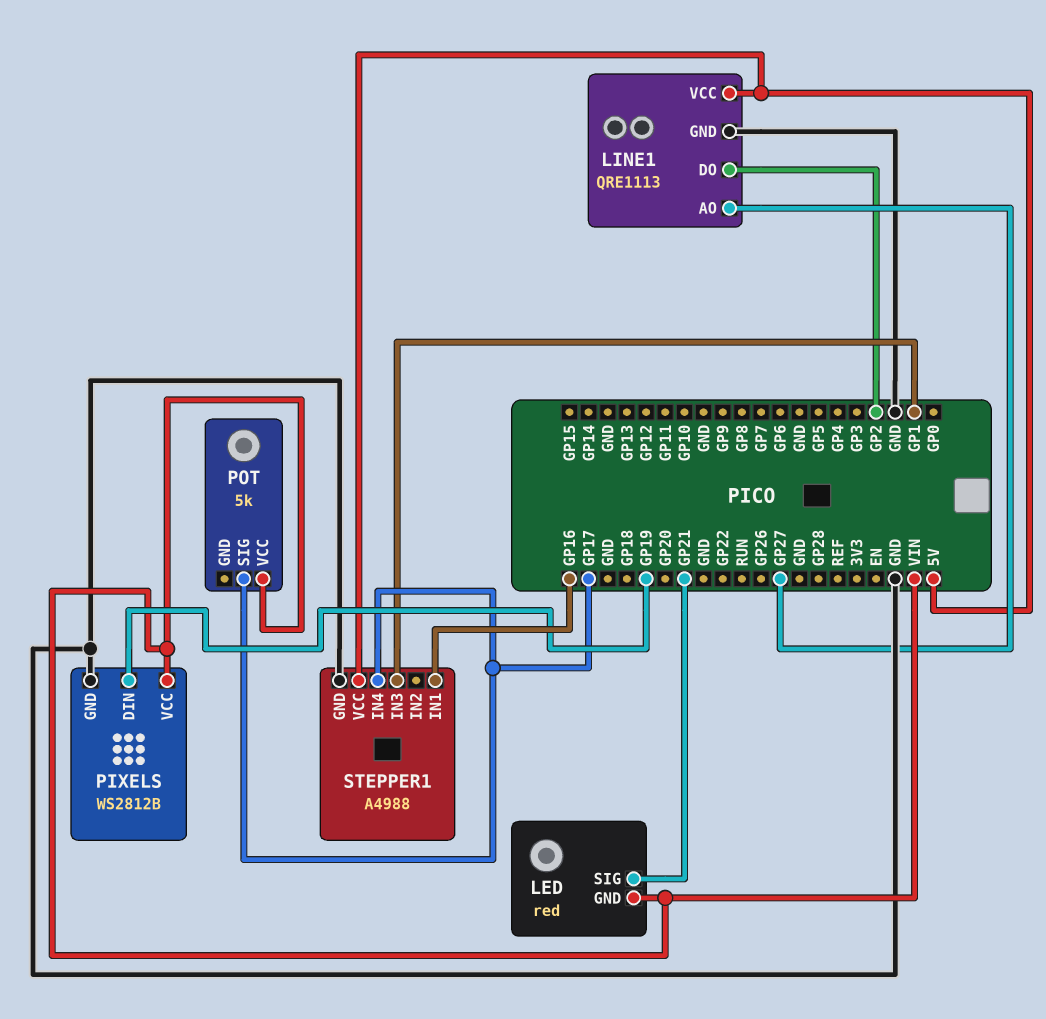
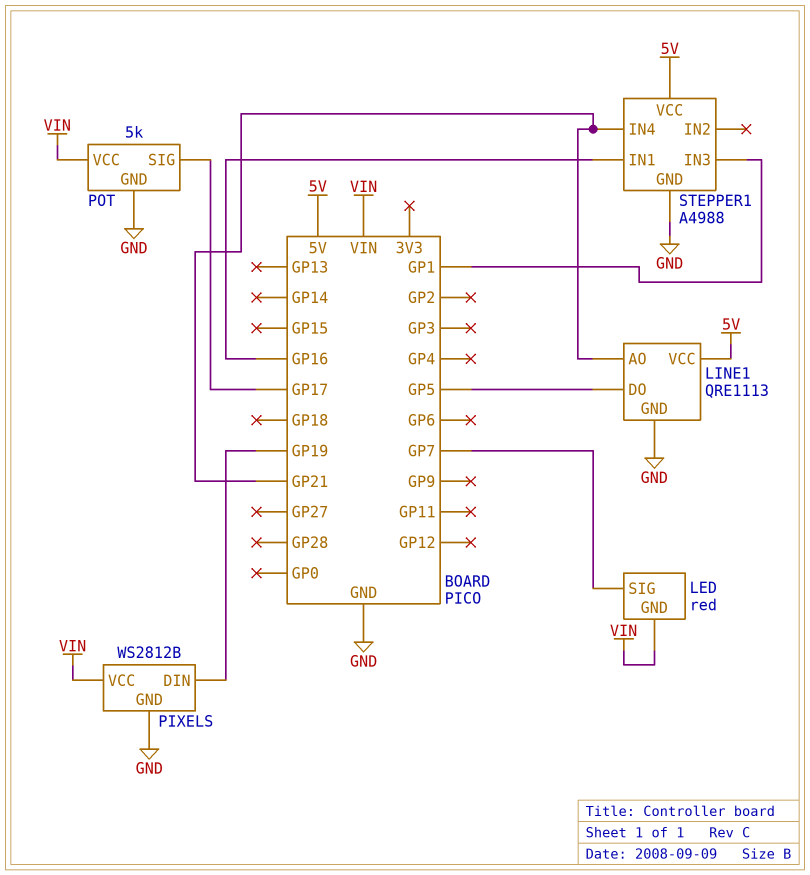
LED pin SIG: GP21 -> GP7
LINE1 pin AO: GP27 -> GP21
LINE1 pin DO: GP2 -> GP5
POT pin GND: none -> GND
STEPPER1 pin IN4: GP17 -> GP21

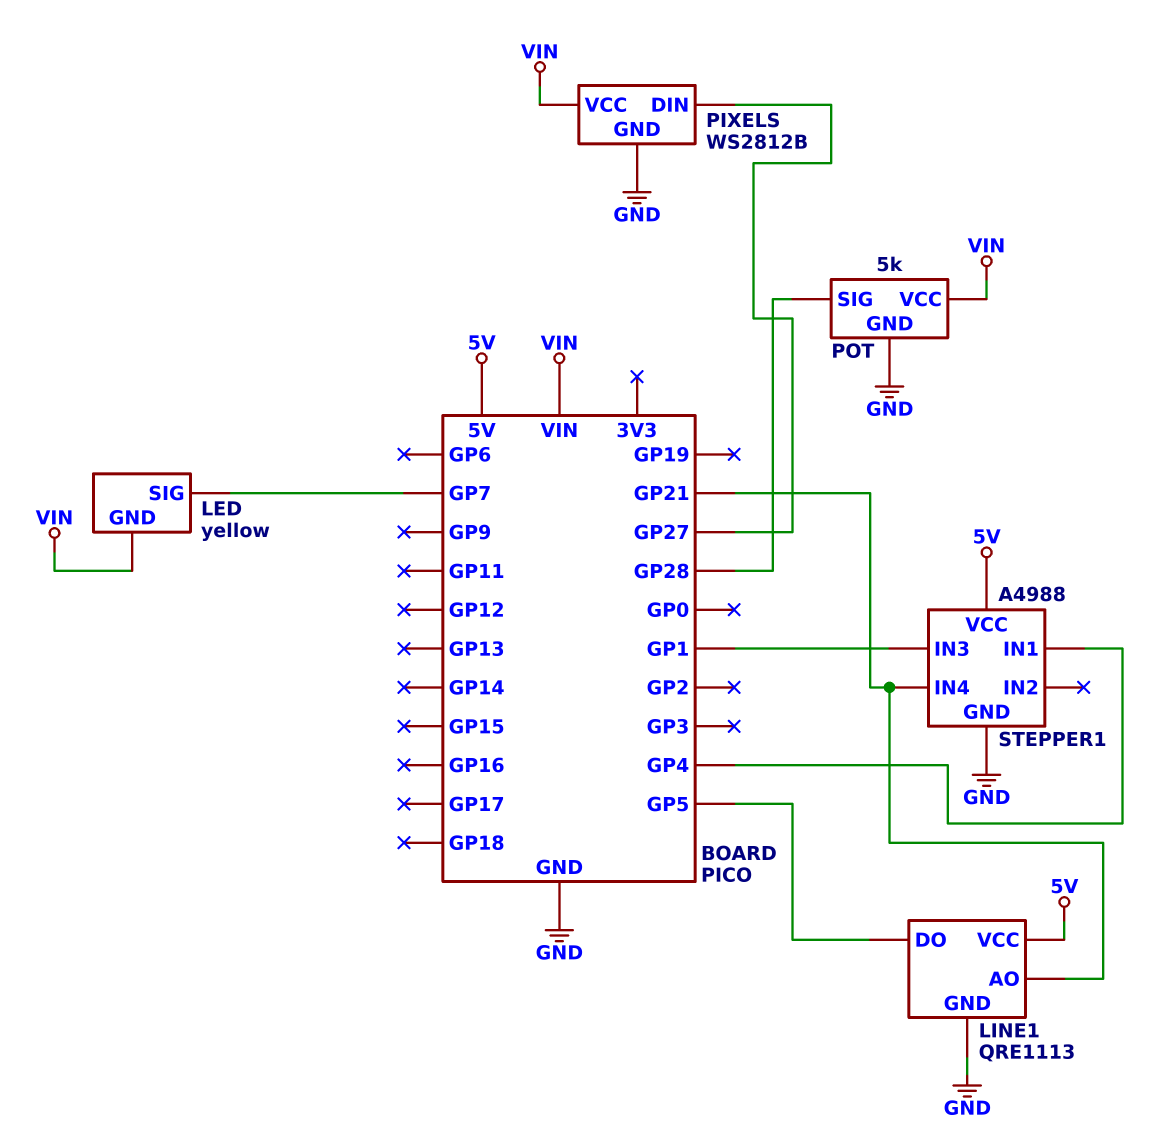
LED: red -> yellow
PIXELS pin DIN: GP19 -> GP27
POT pin SIG: GP17 -> GP28
STEPPER1 pin IN1: GP16 -> GP4

